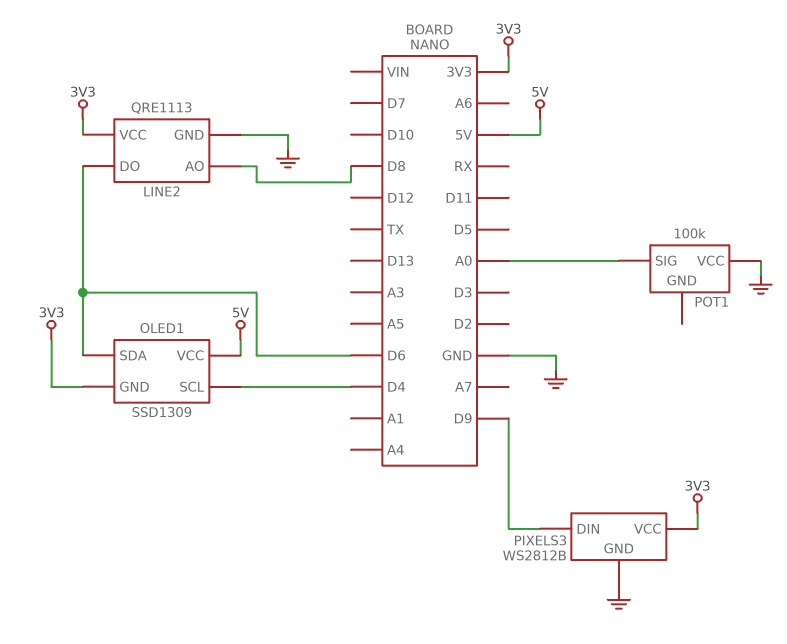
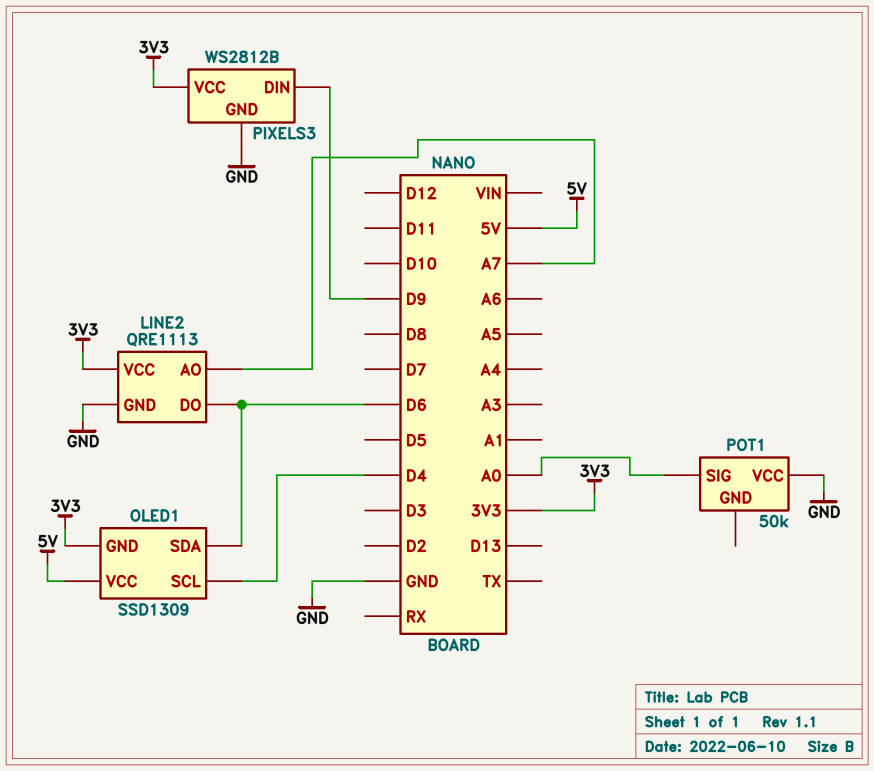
LINE2 pin AO: D8 -> A7
POT1: 100k -> 50k

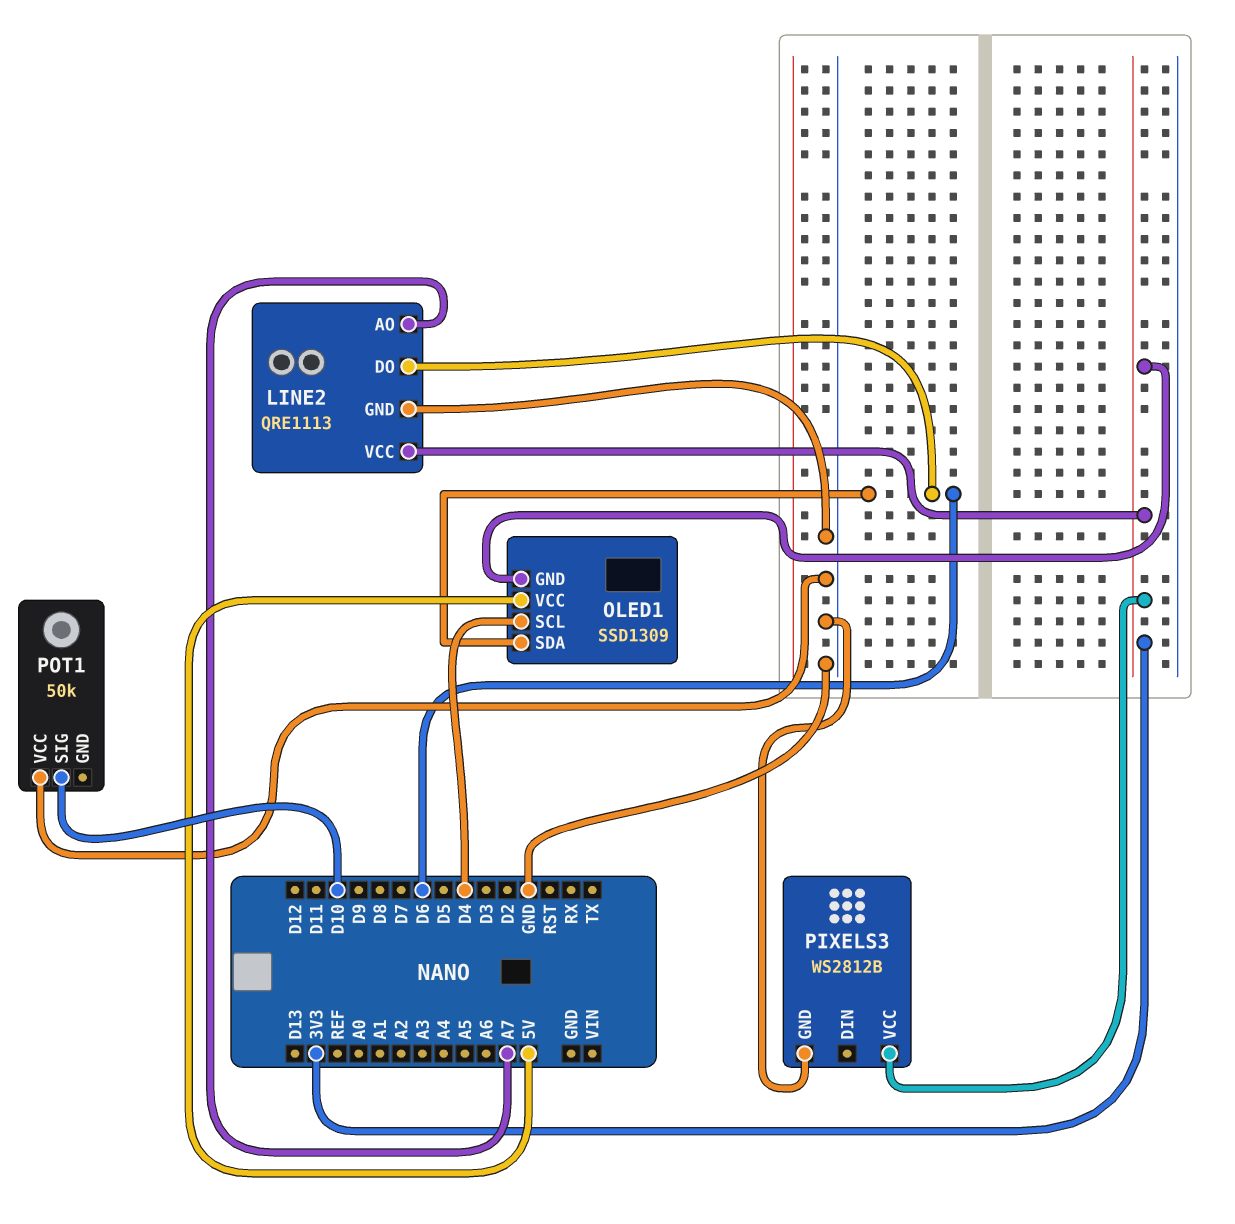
PIXELS3 pin DIN: D9 -> none
POT1 pin SIG: A0 -> D10

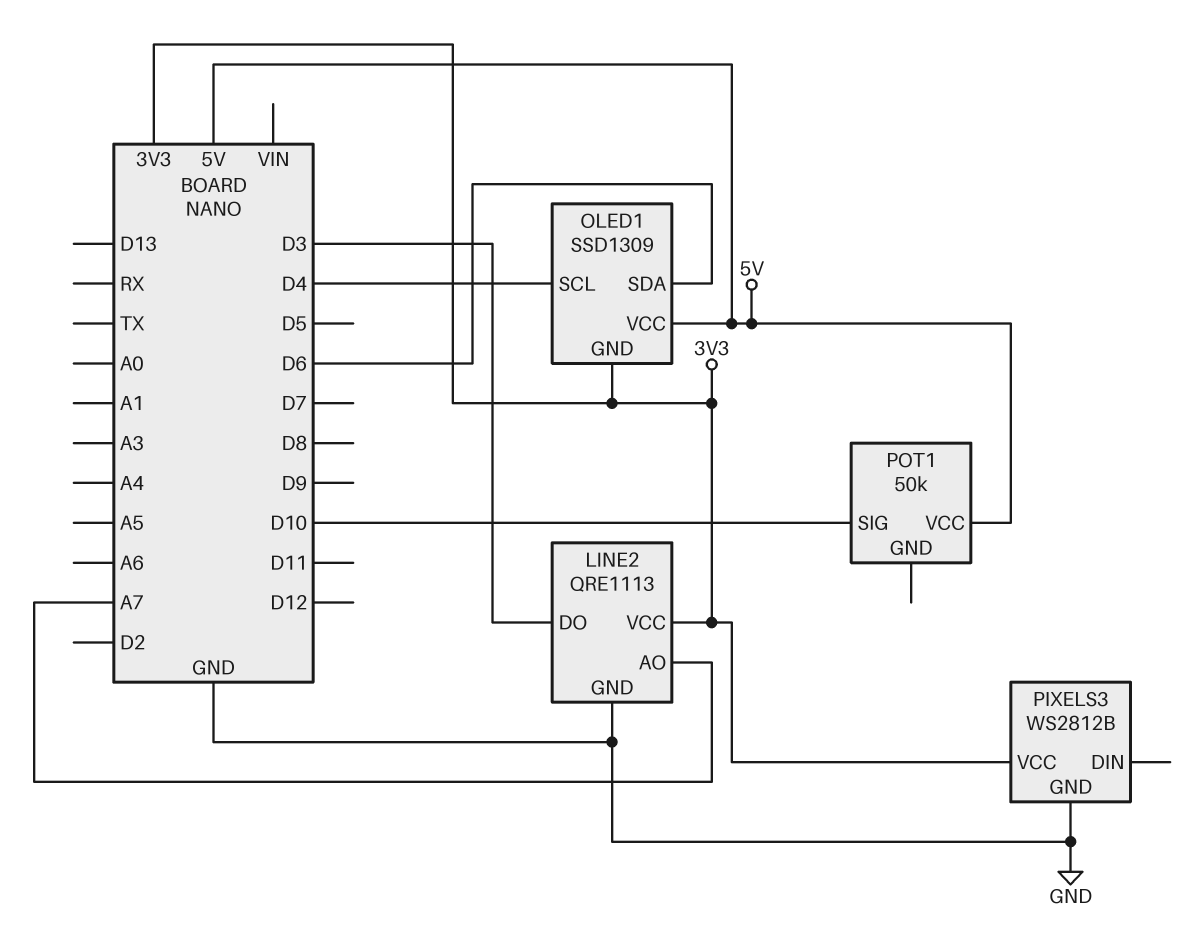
LINE2 pin DO: D6 -> D3
POT1 pin VCC: GND -> 5V

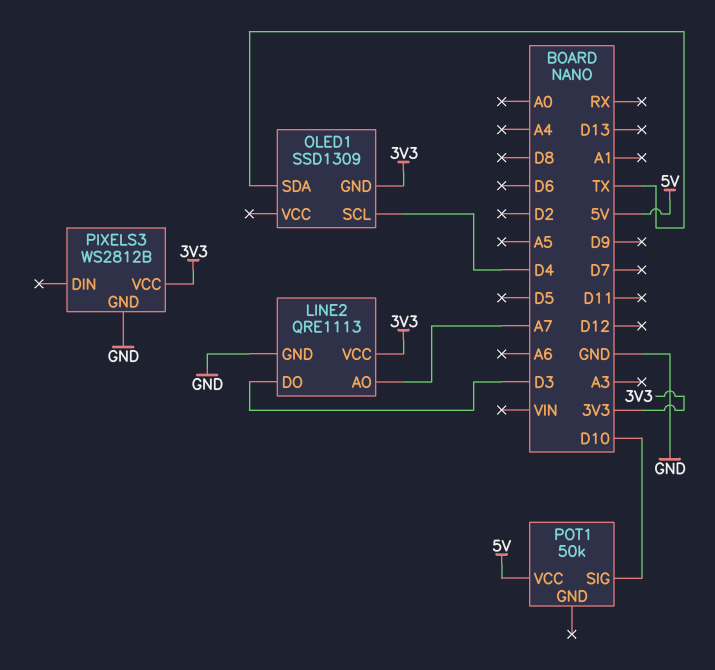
OLED1 pin SDA: D6 -> TX
OLED1 pin VCC: 5V -> none

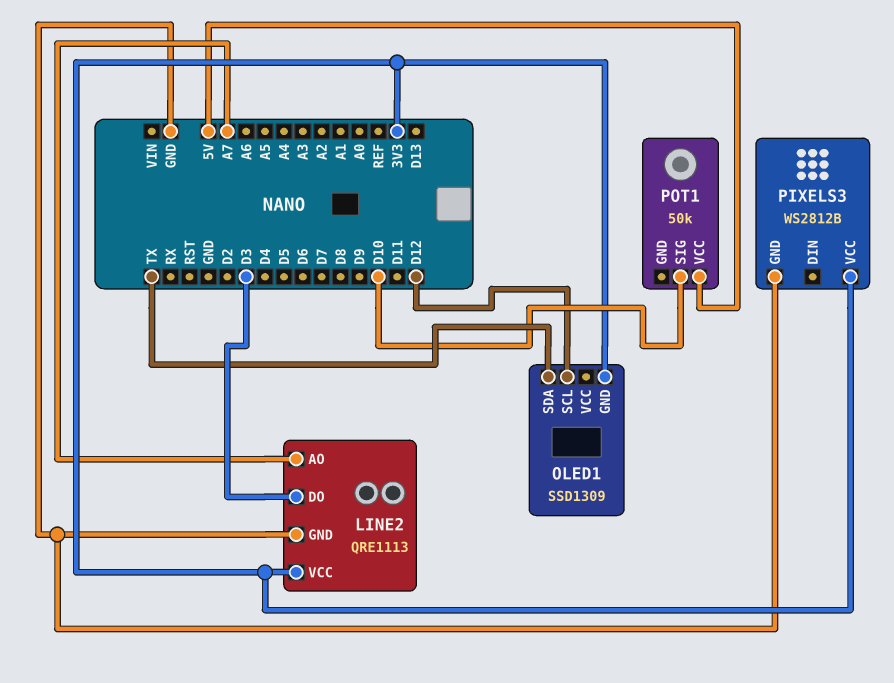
OLED1 pin SCL: D4 -> D12

